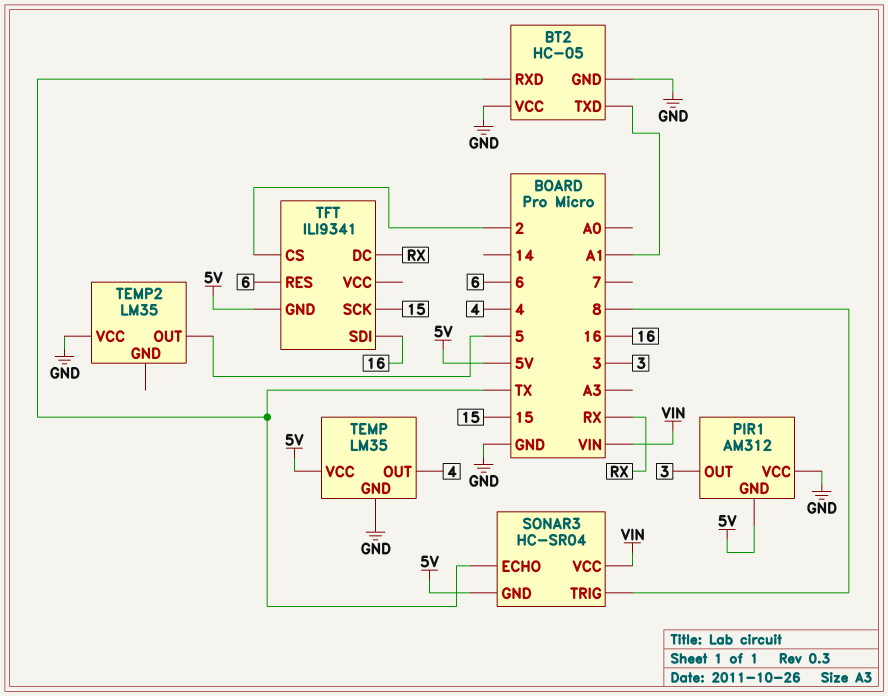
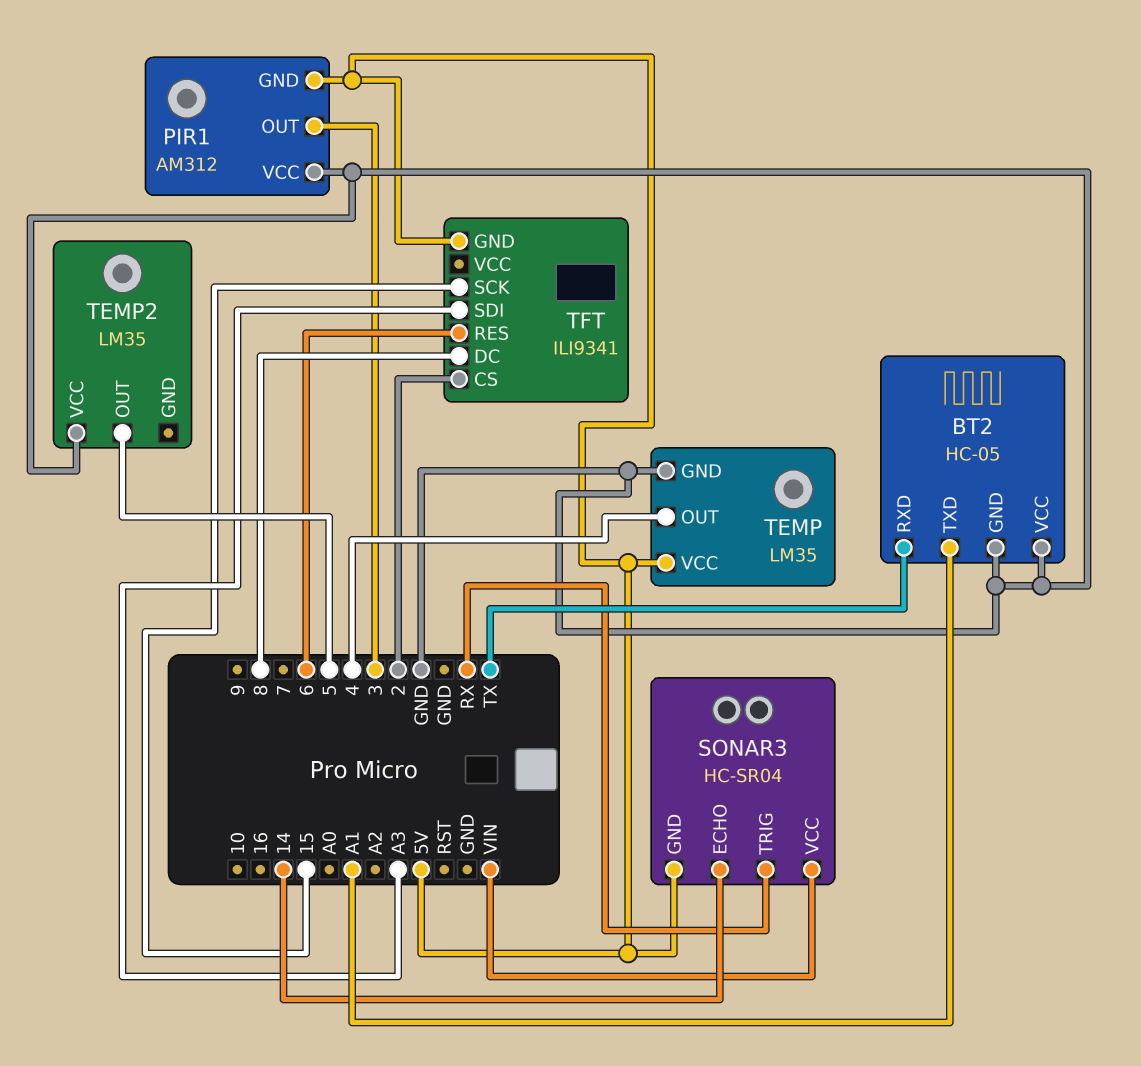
SONAR3 pin ECHO: TX -> 14
SONAR3 pin TRIG: 8 -> RX
TFT pin DC: RX -> 8
TFT pin SDI: 16 -> A3

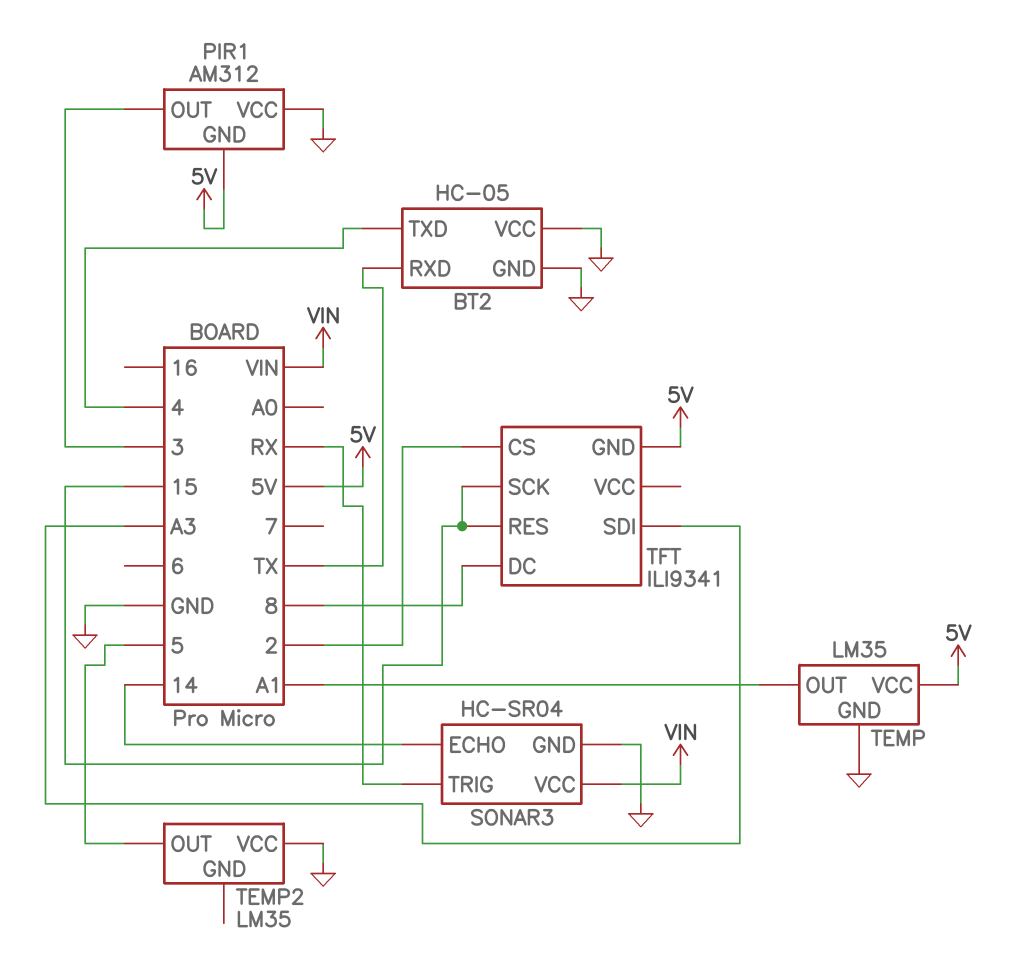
BT2 pin TXD: A1 -> 4
SONAR3 pin GND: 5V -> GND
TEMP pin OUT: 4 -> A1
TFT pin RES: 6 -> 15

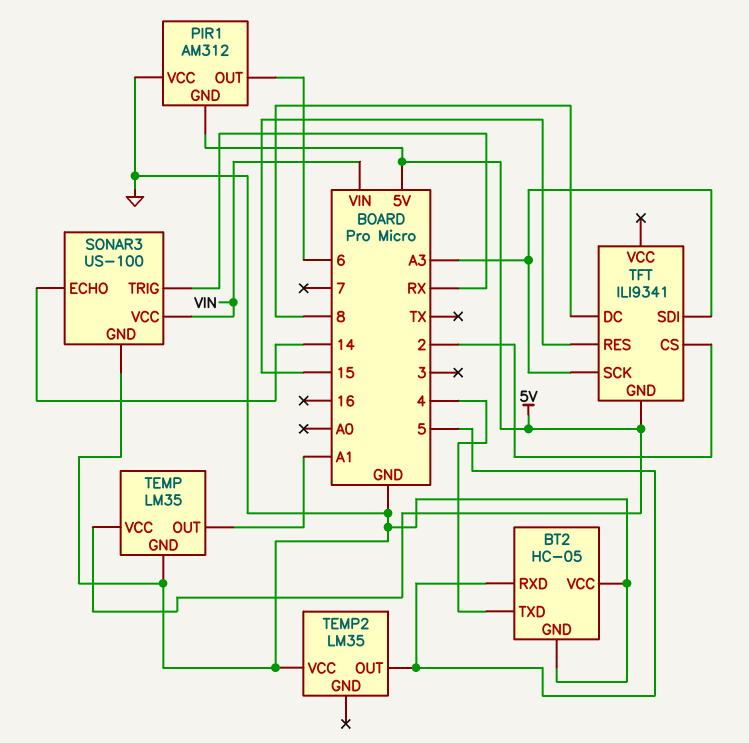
BT2 pin RXD: TX -> 5
PIR1 pin OUT: 3 -> 6
SONAR3: HC-SR04 -> US-100
TFT pin SCK: 15 -> A3

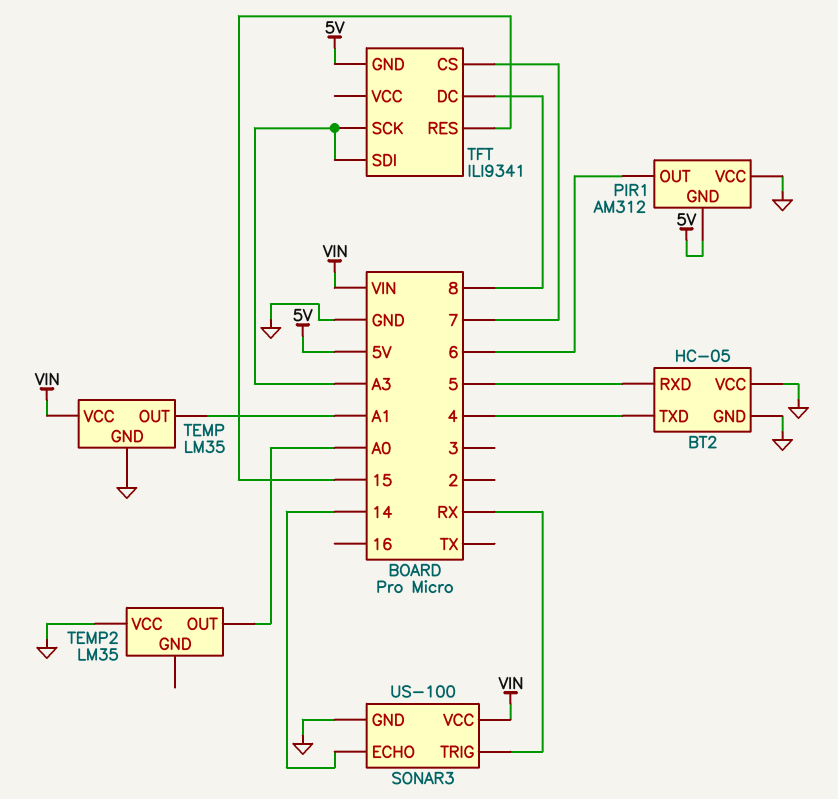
TEMP pin VCC: 5V -> VIN
TEMP2 pin OUT: 5 -> A0
TFT pin CS: 2 -> 7

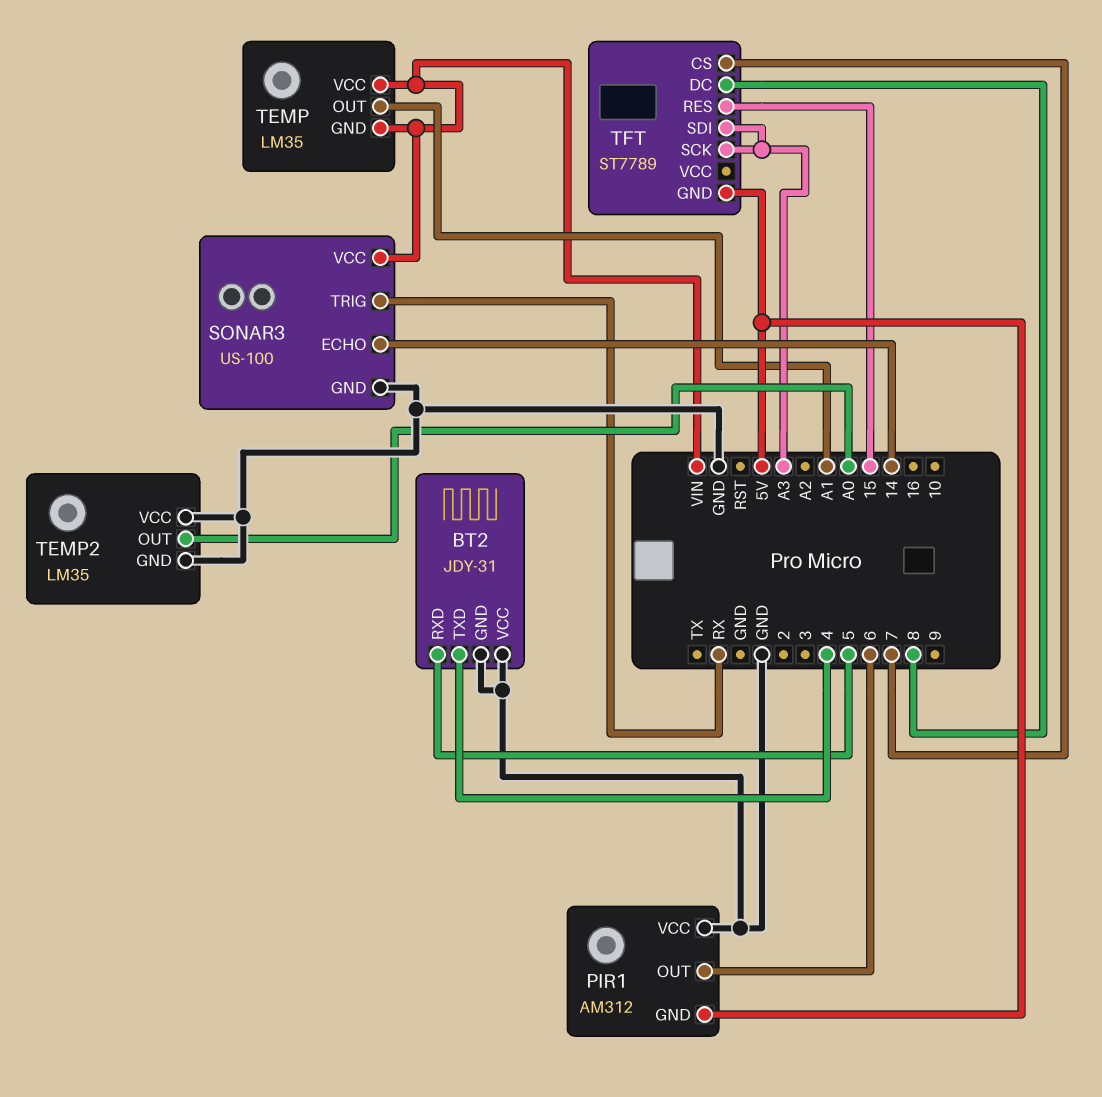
BT2: HC-05 -> JDY-31
TEMP pin GND: GND -> VIN
TEMP2 pin GND: none -> GND
TFT: ILI9341 -> ST7789

